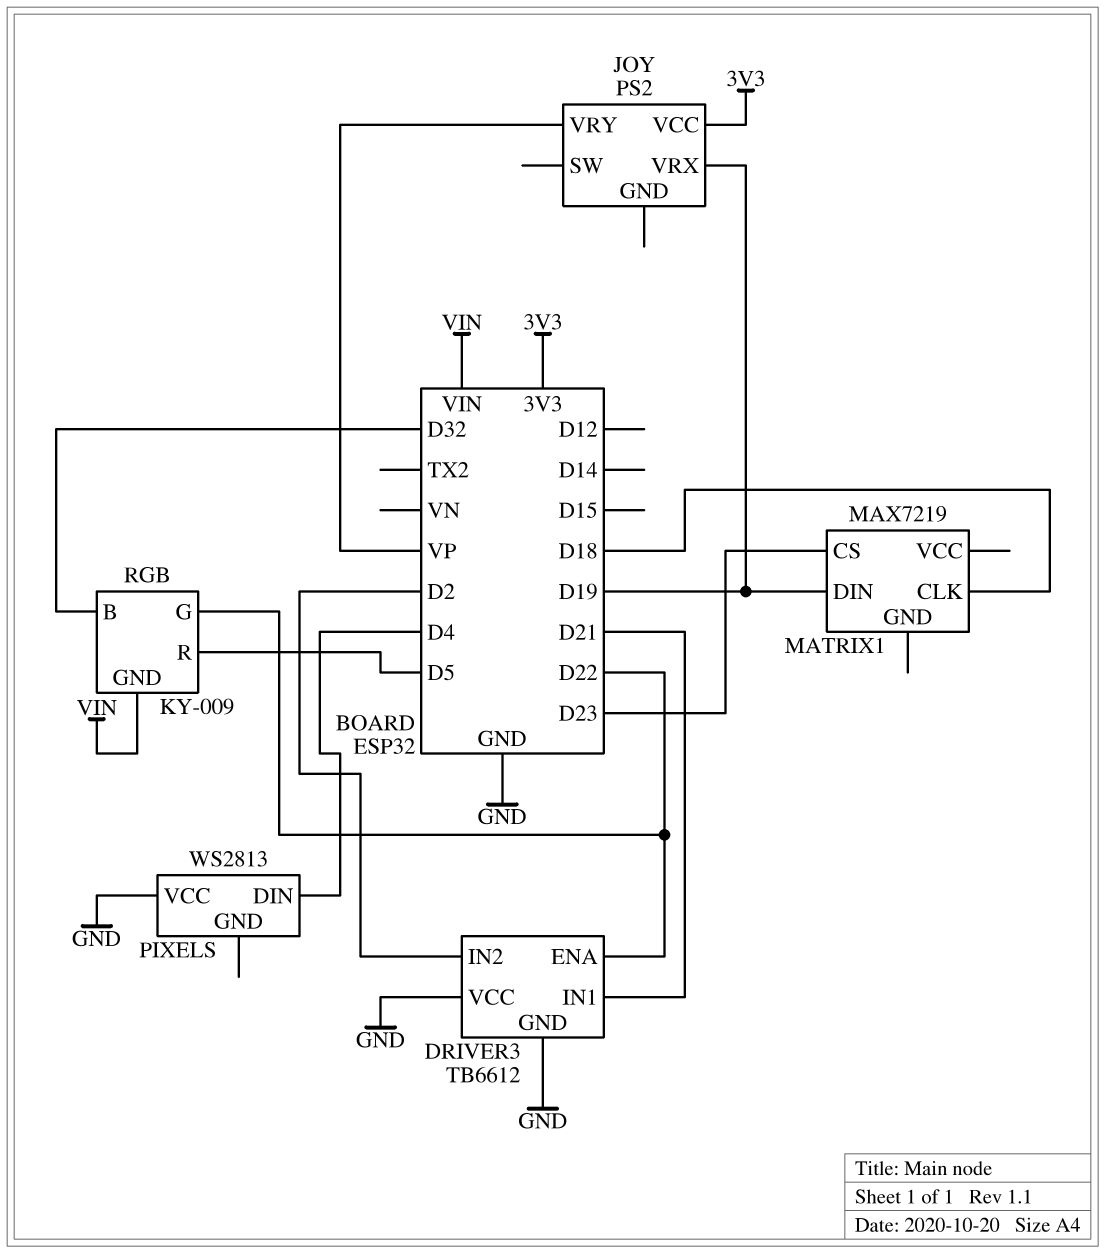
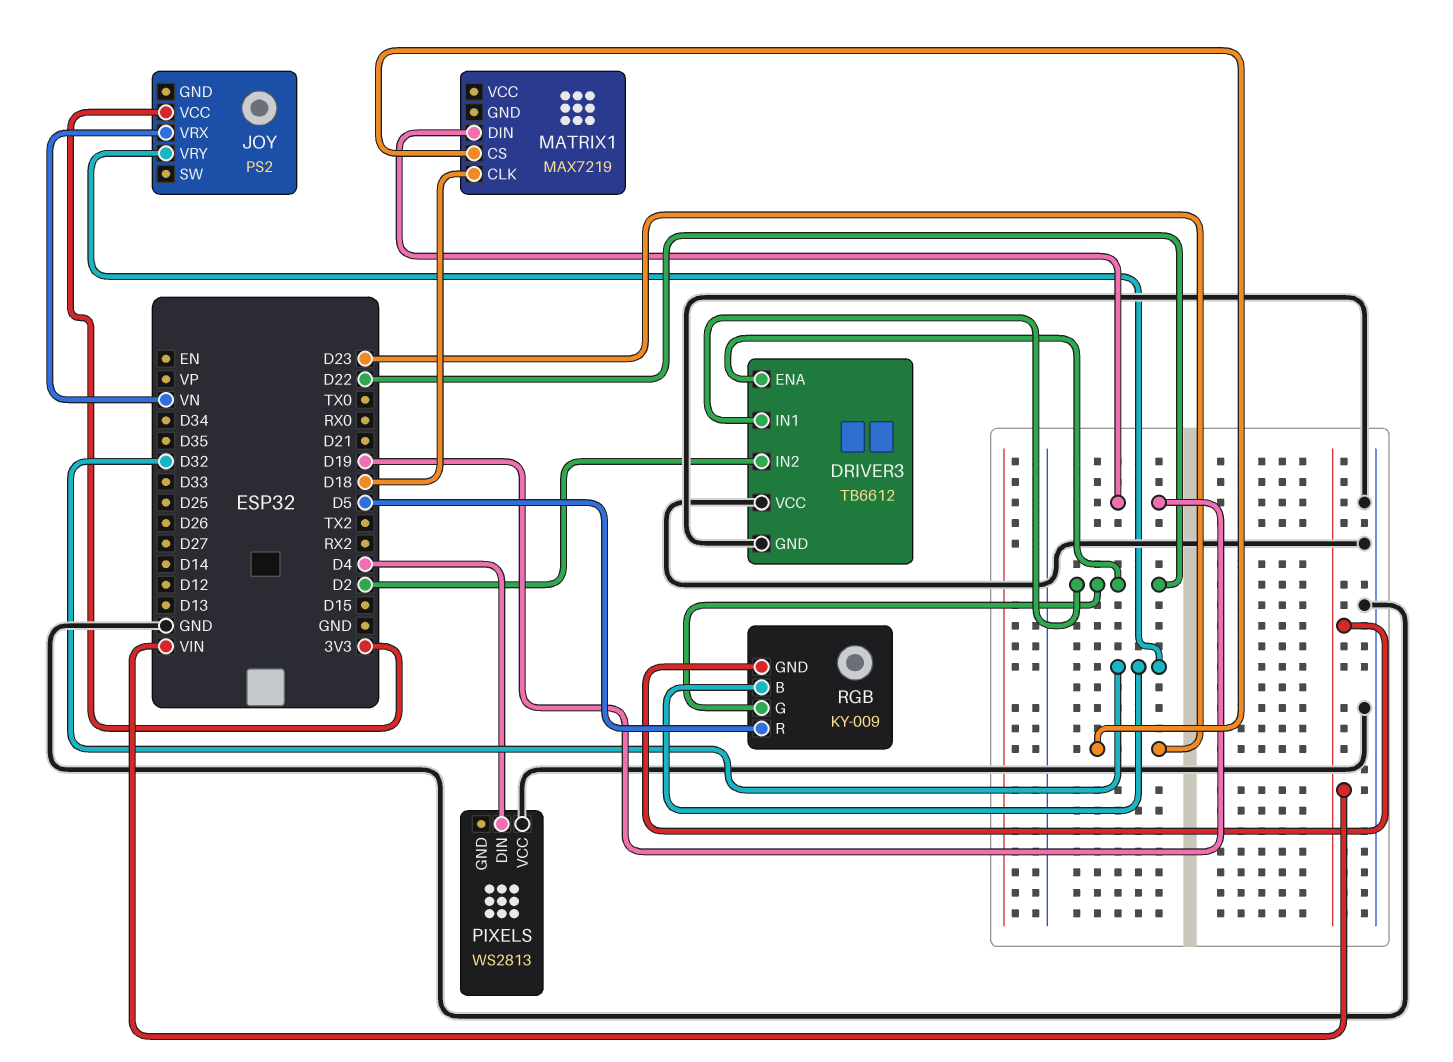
DRIVER3 pin IN1: D21 -> D22
JOY pin VRX: D19 -> VN
JOY pin VRY: VP -> D32

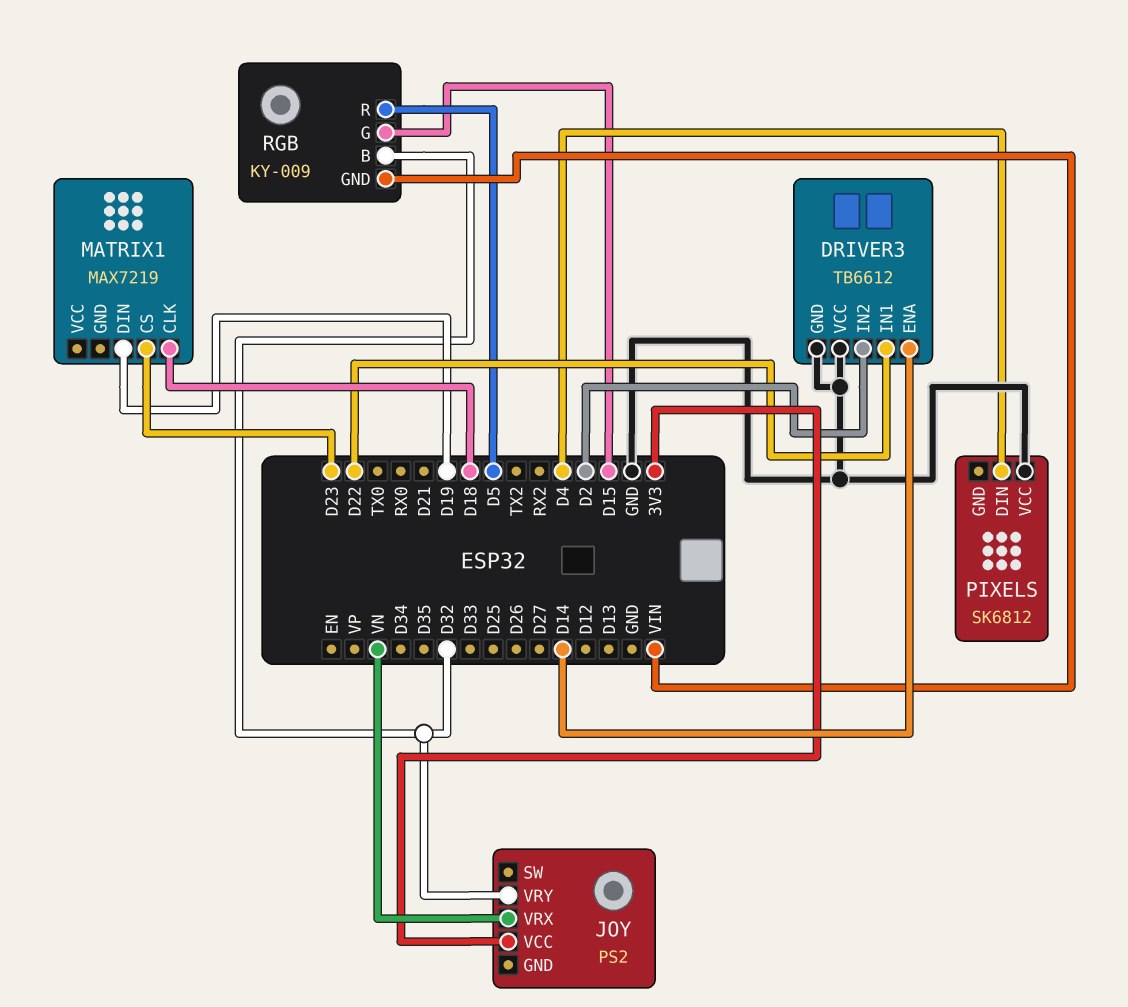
DRIVER3 pin ENA: D22 -> D14
PIXELS: WS2813 -> SK6812
RGB pin G: D22 -> D15

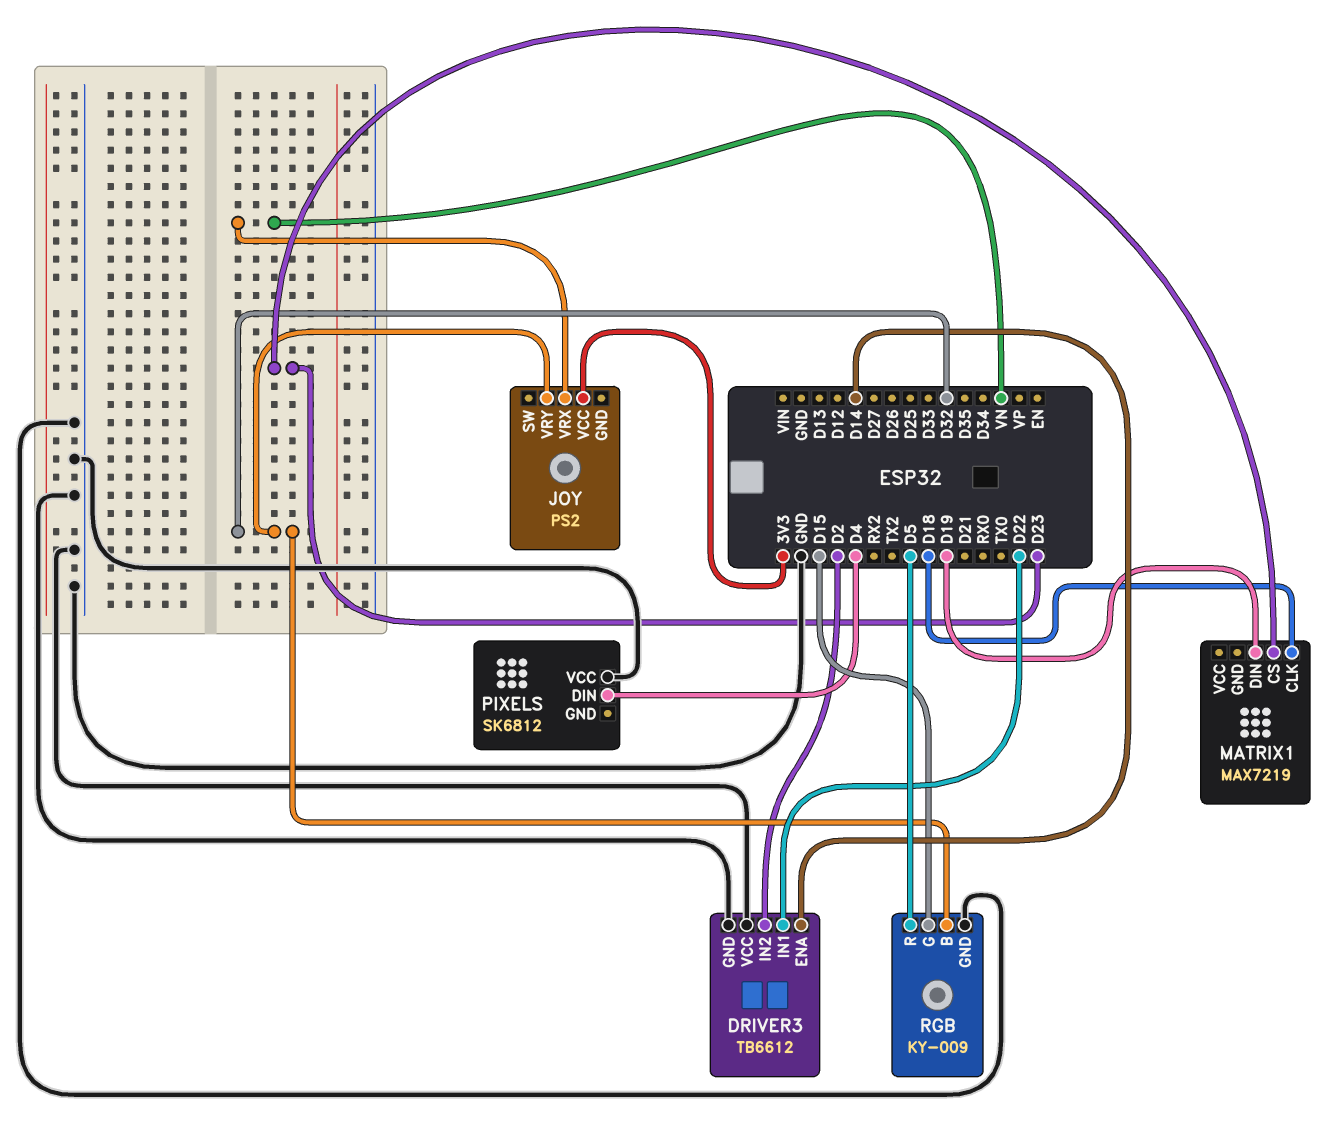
RGB pin GND: VIN -> GND

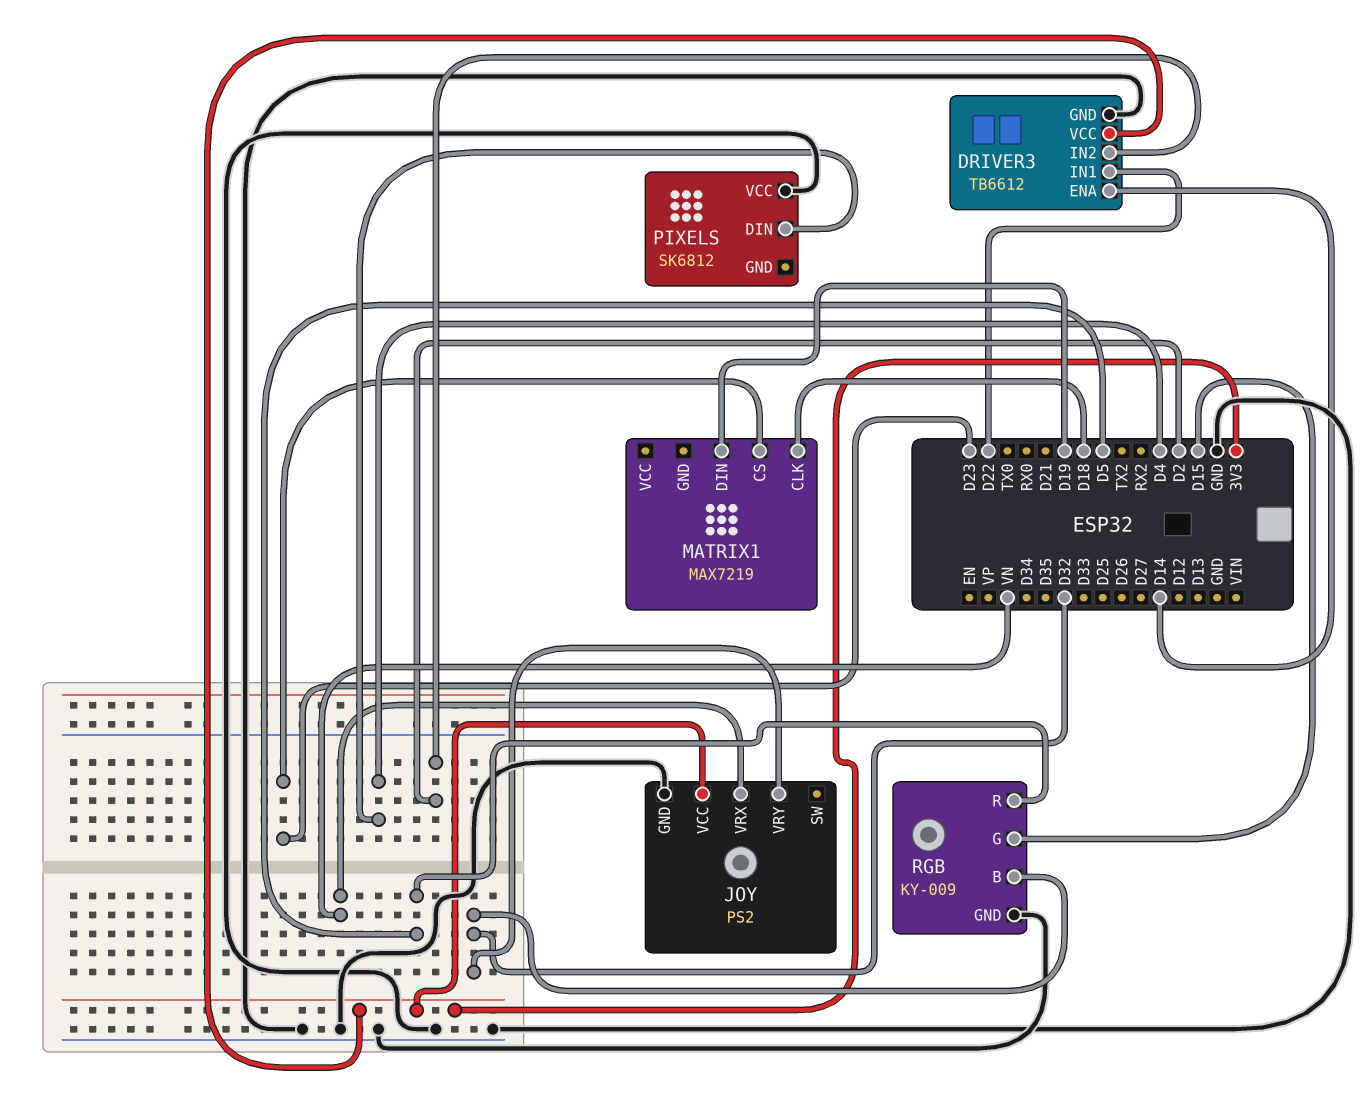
DRIVER3 pin VCC: GND -> 3V3
JOY pin GND: none -> GND

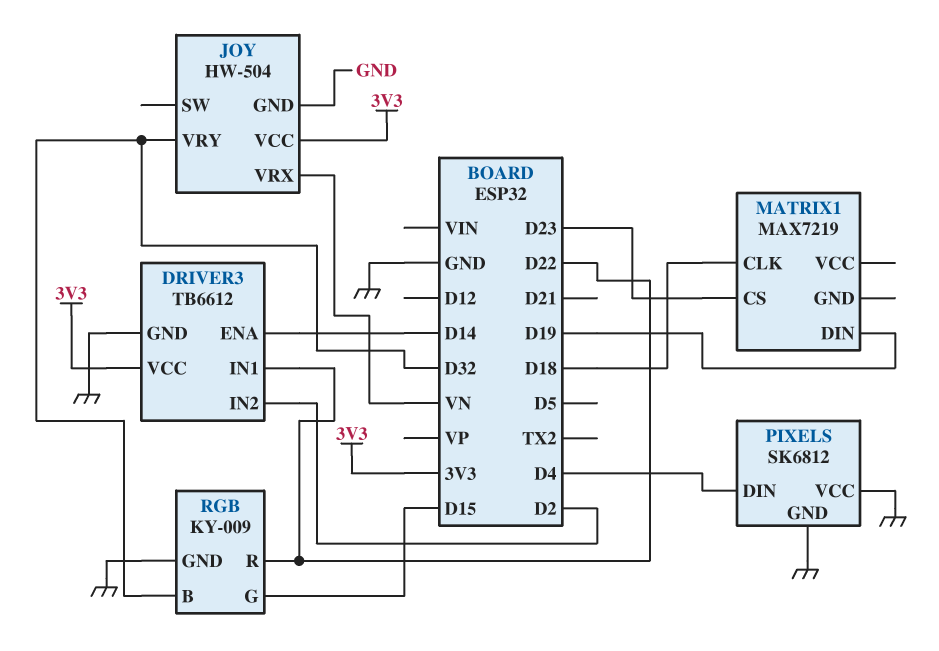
JOY: PS2 -> HW-504
PIXELS pin GND: none -> GND
RGB pin R: D5 -> D22

